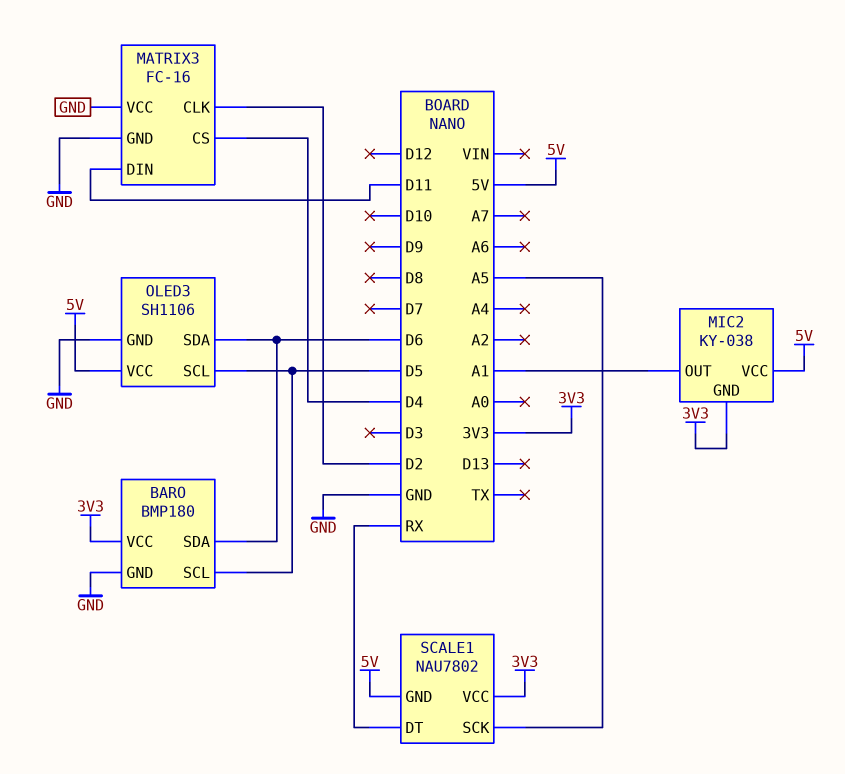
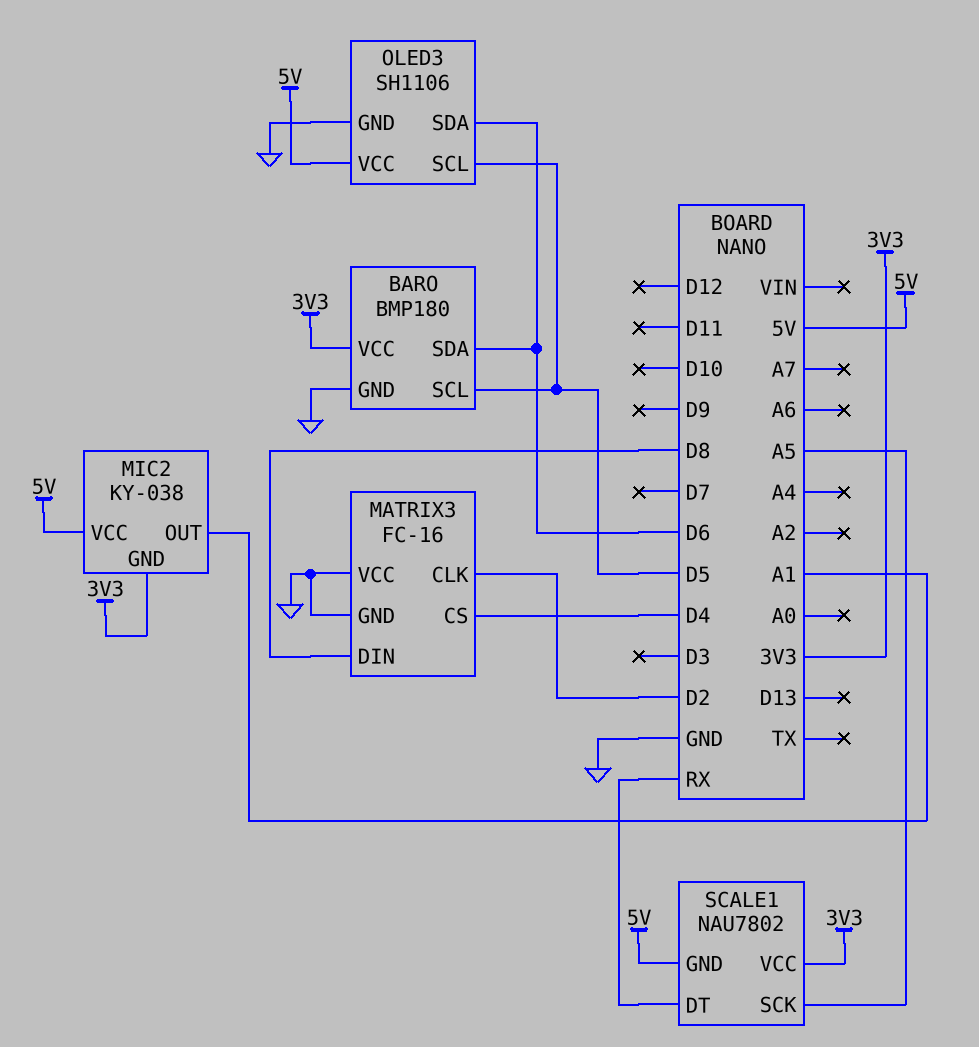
MATRIX3 pin DIN: D11 -> D8

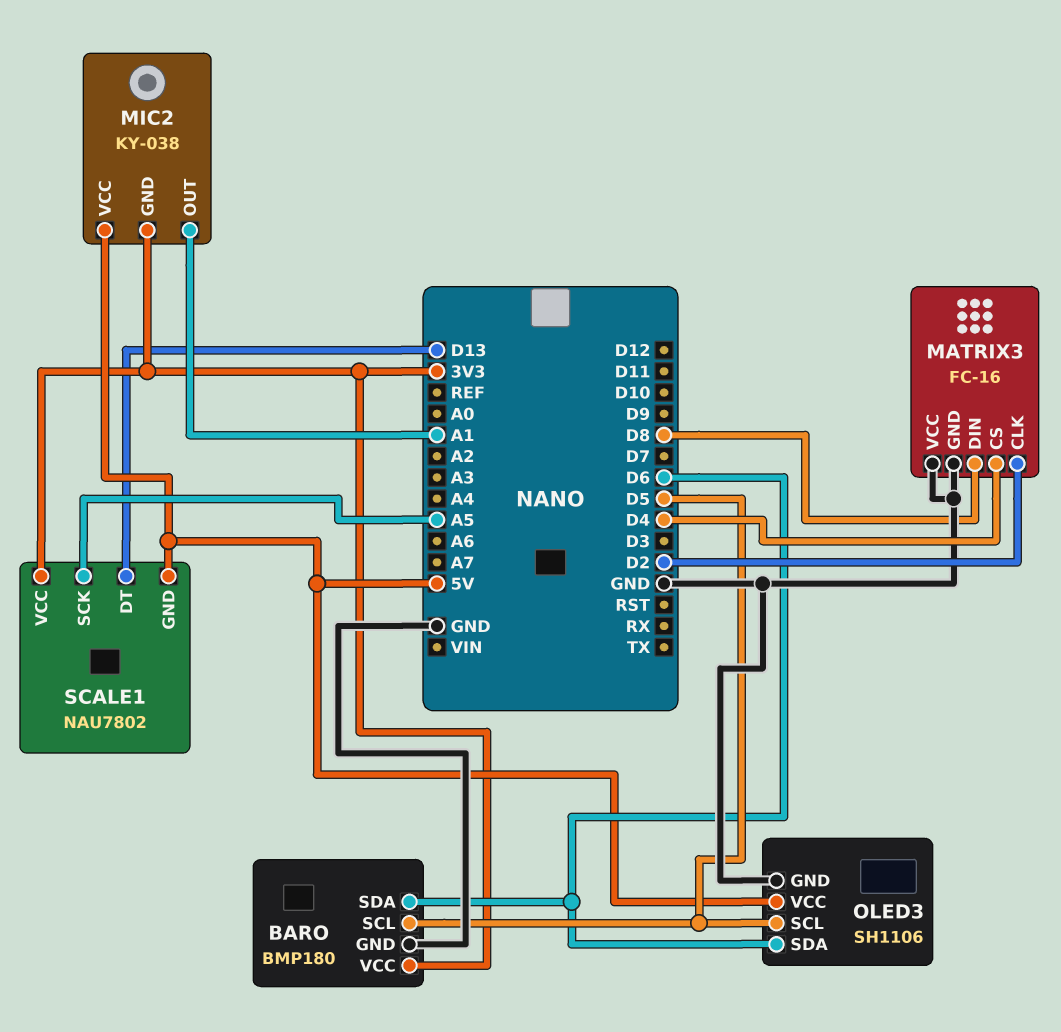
SCALE1 pin DT: RX -> D13

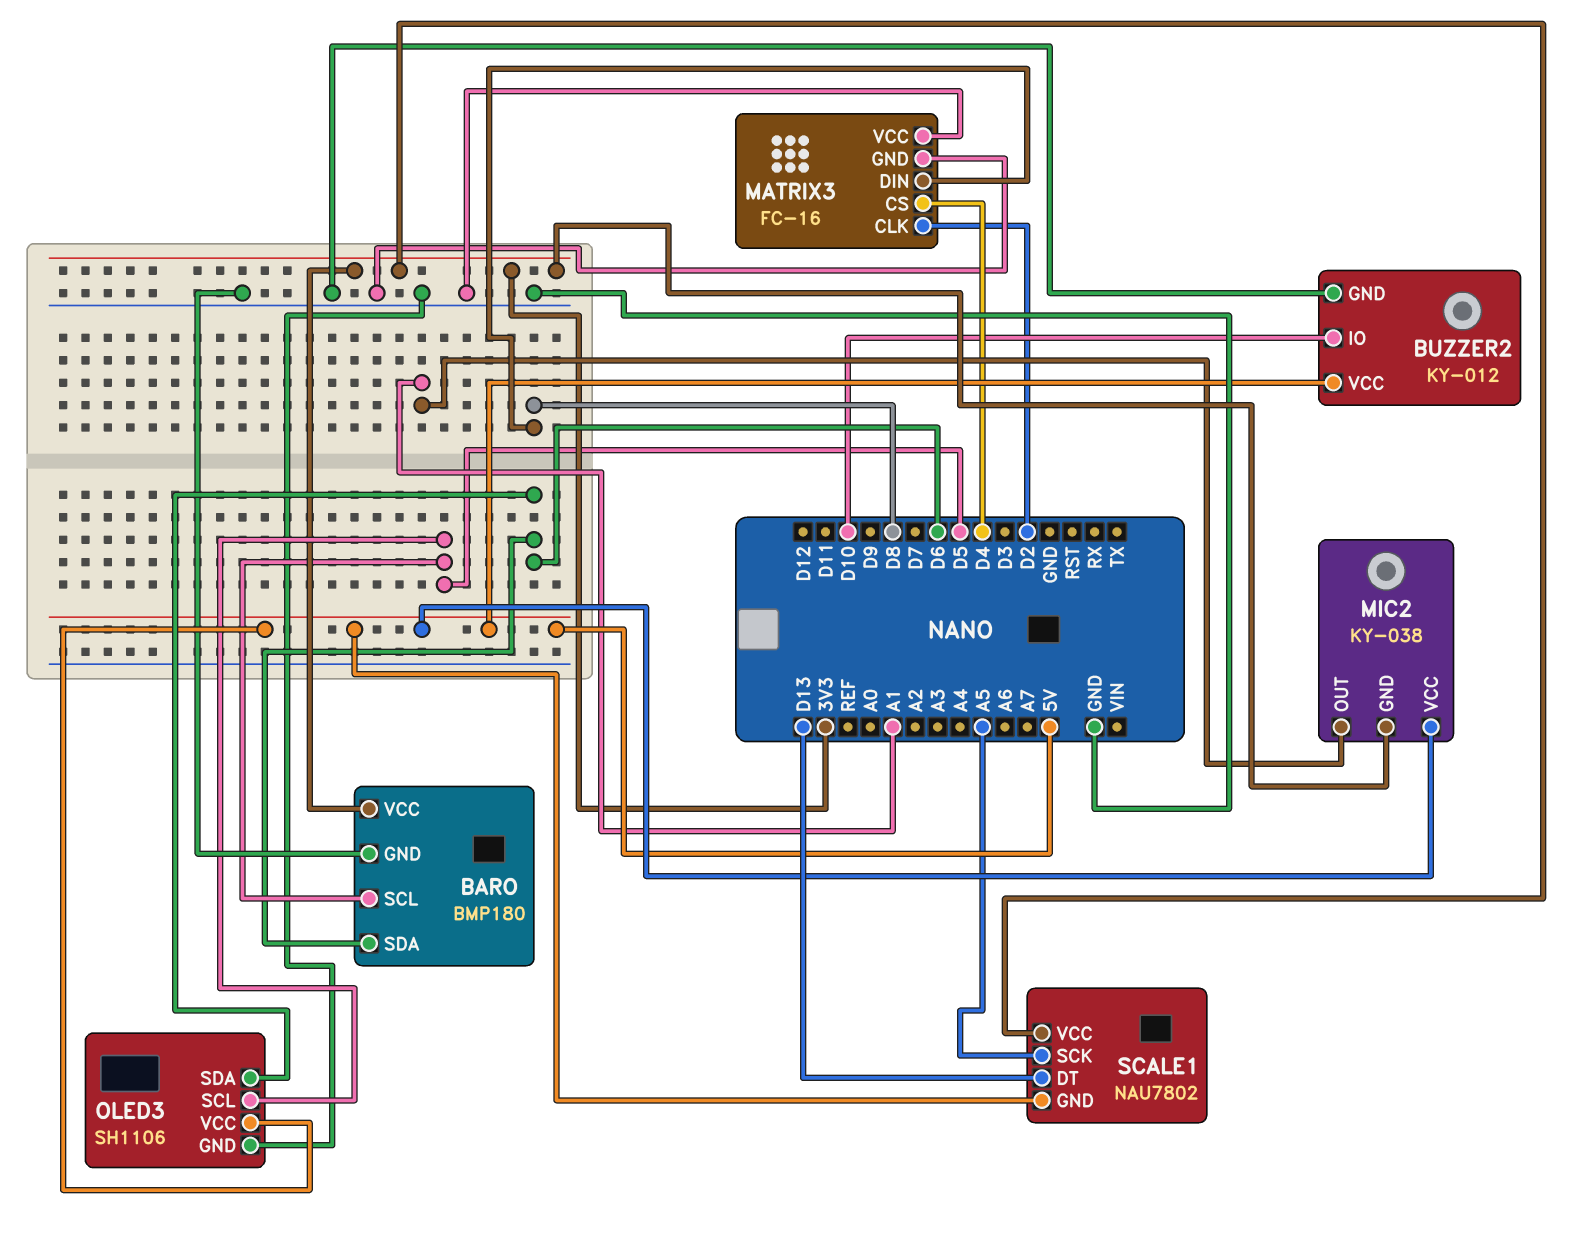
BUZZER2: none -> KY-012
BUZZER2 pin GND: none -> GND
BUZZER2 pin IO: none -> D10
BUZZER2 pin VCC: none -> 5V

